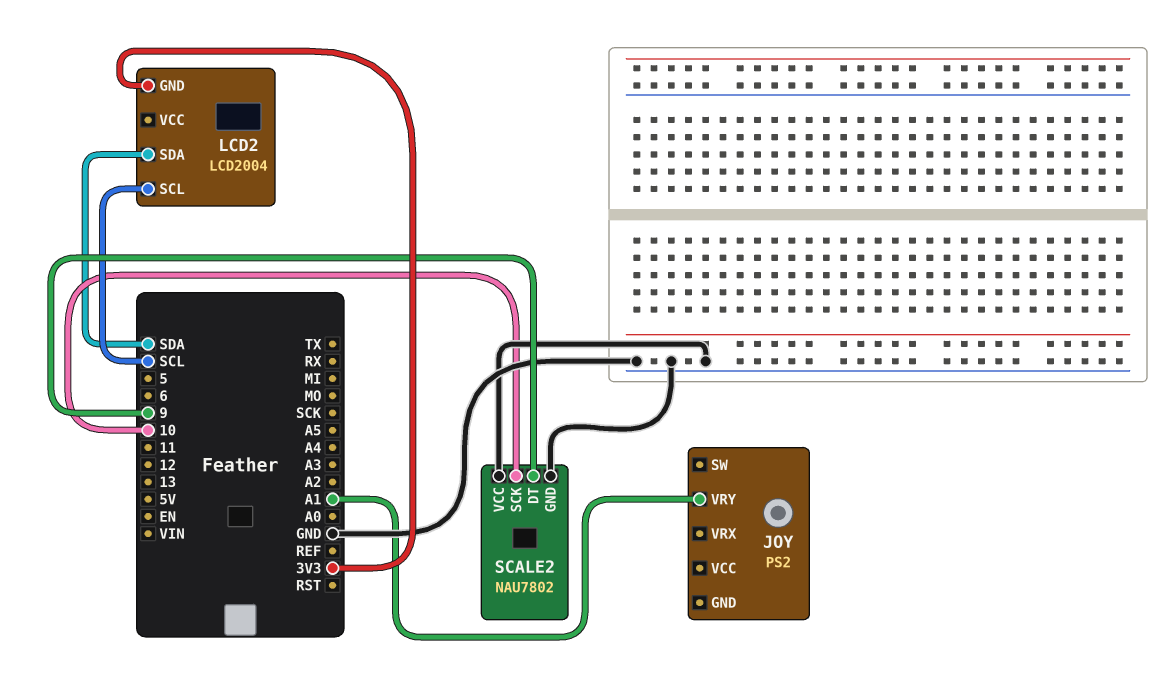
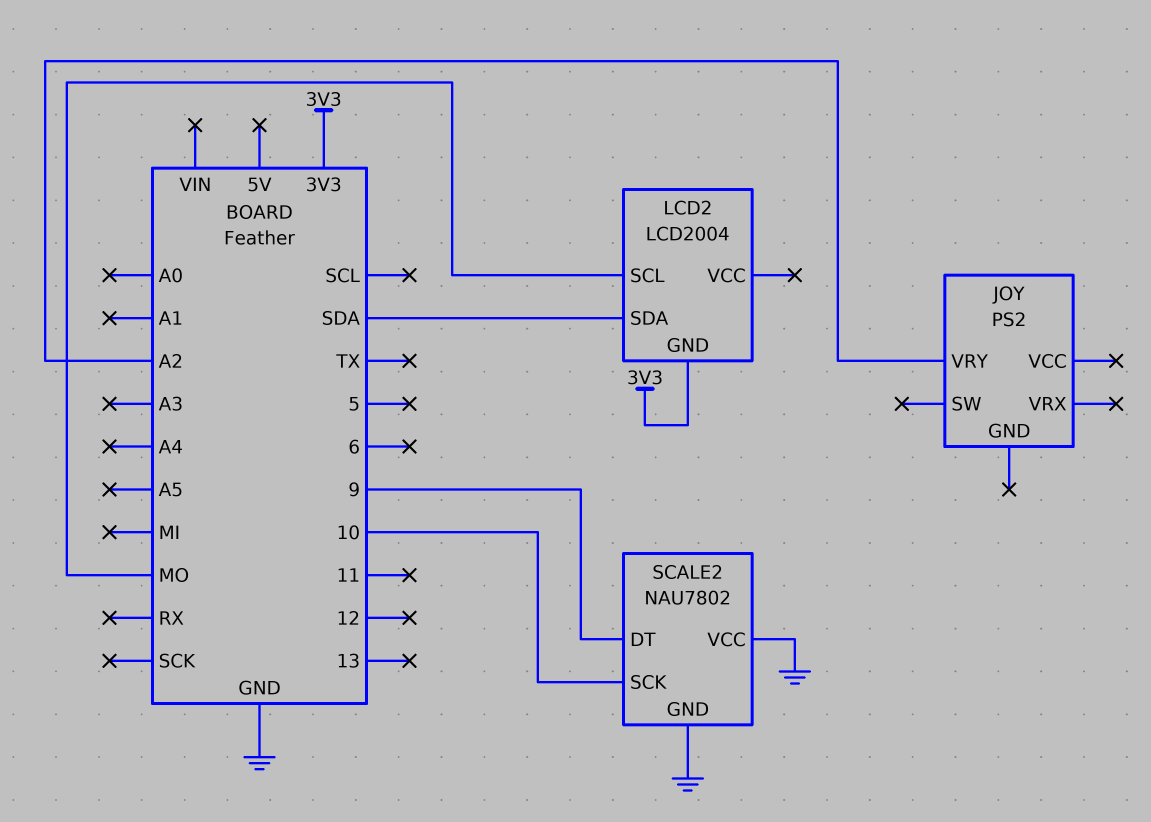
JOY pin VRY: A1 -> A2
LCD2 pin SCL: SCL -> MO

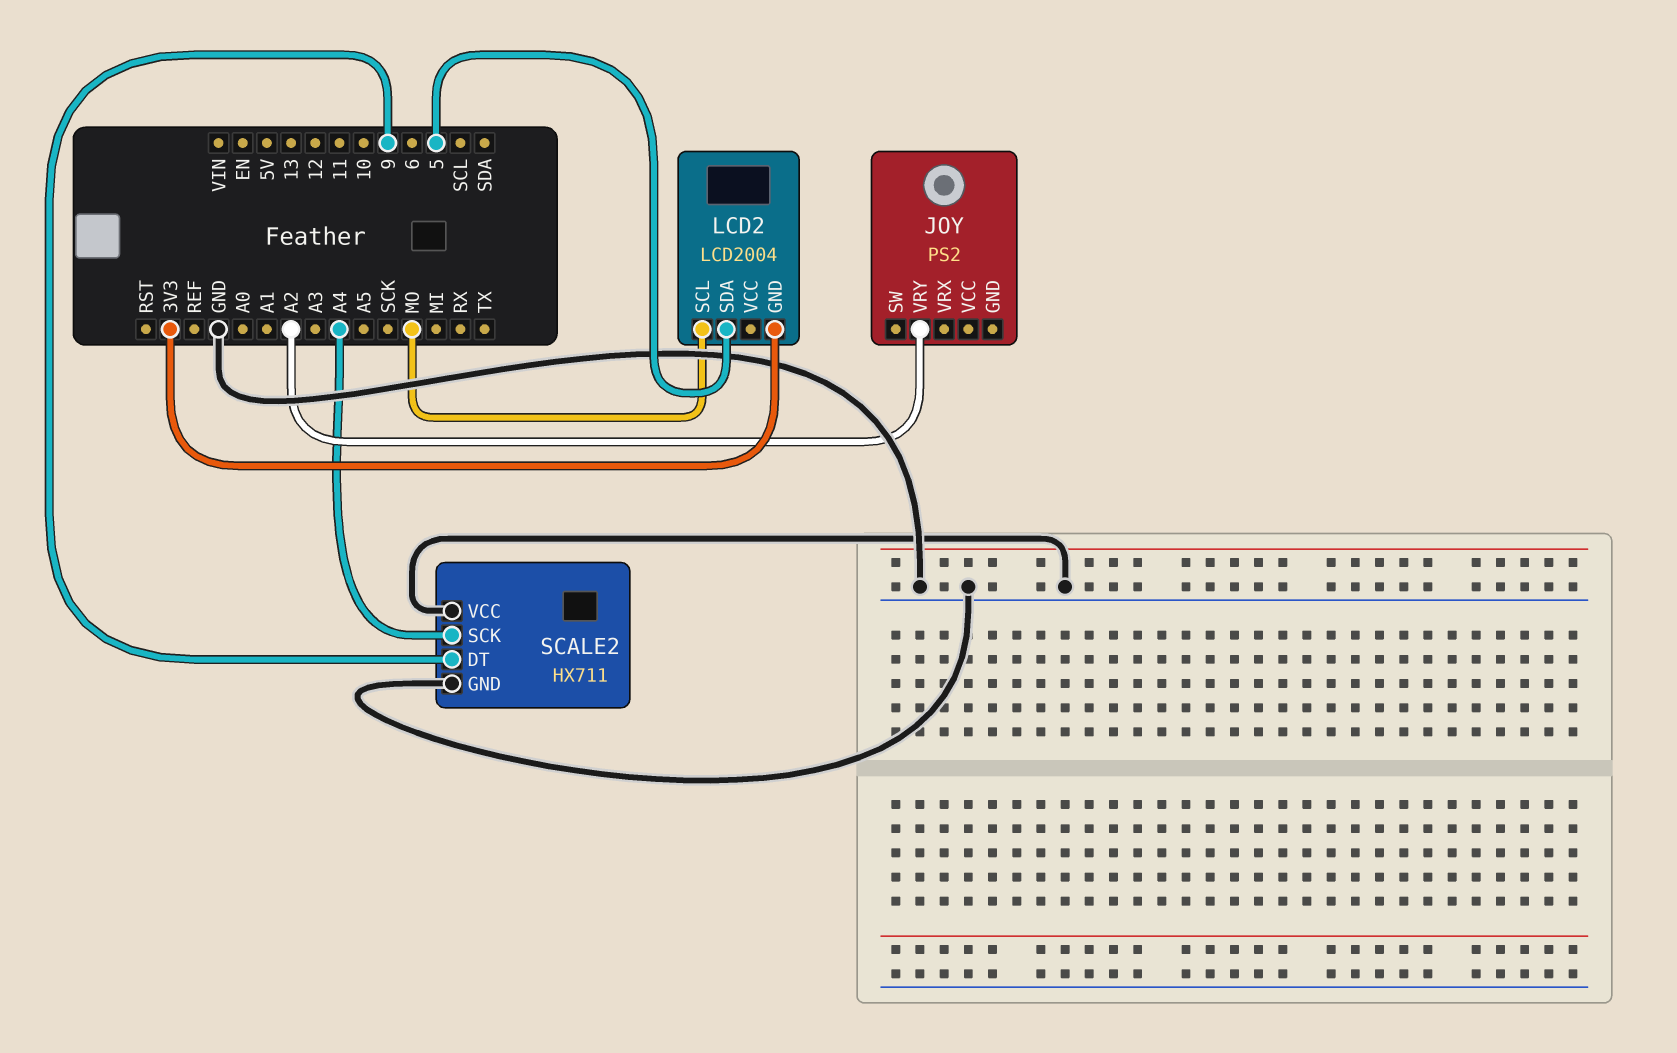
LCD2 pin SDA: SDA -> 5
SCALE2: NAU7802 -> HX711
SCALE2 pin SCK: 10 -> A4

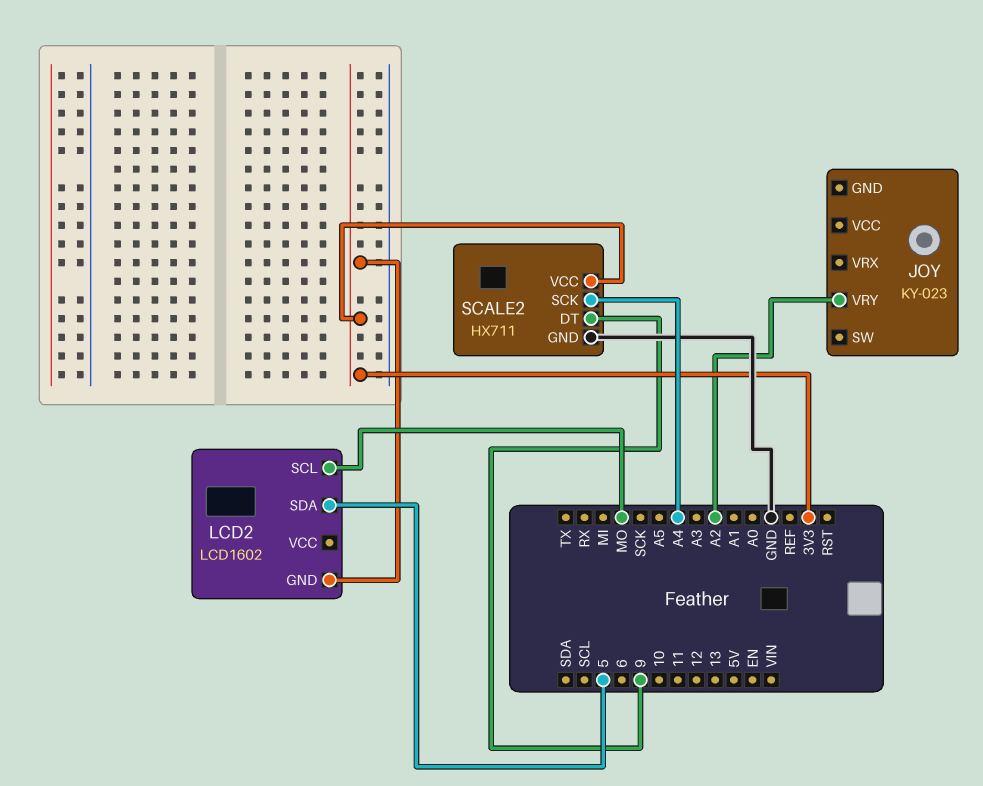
JOY: PS2 -> KY-023
LCD2: LCD2004 -> LCD1602
SCALE2 pin VCC: GND -> 3V3

